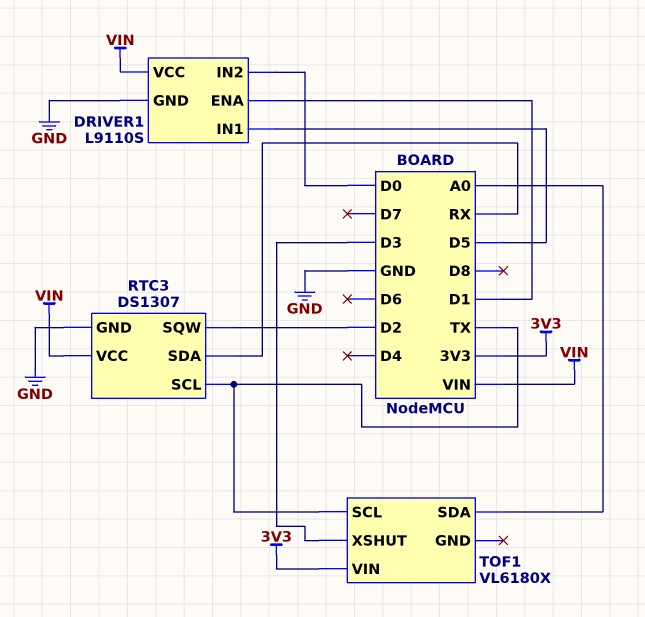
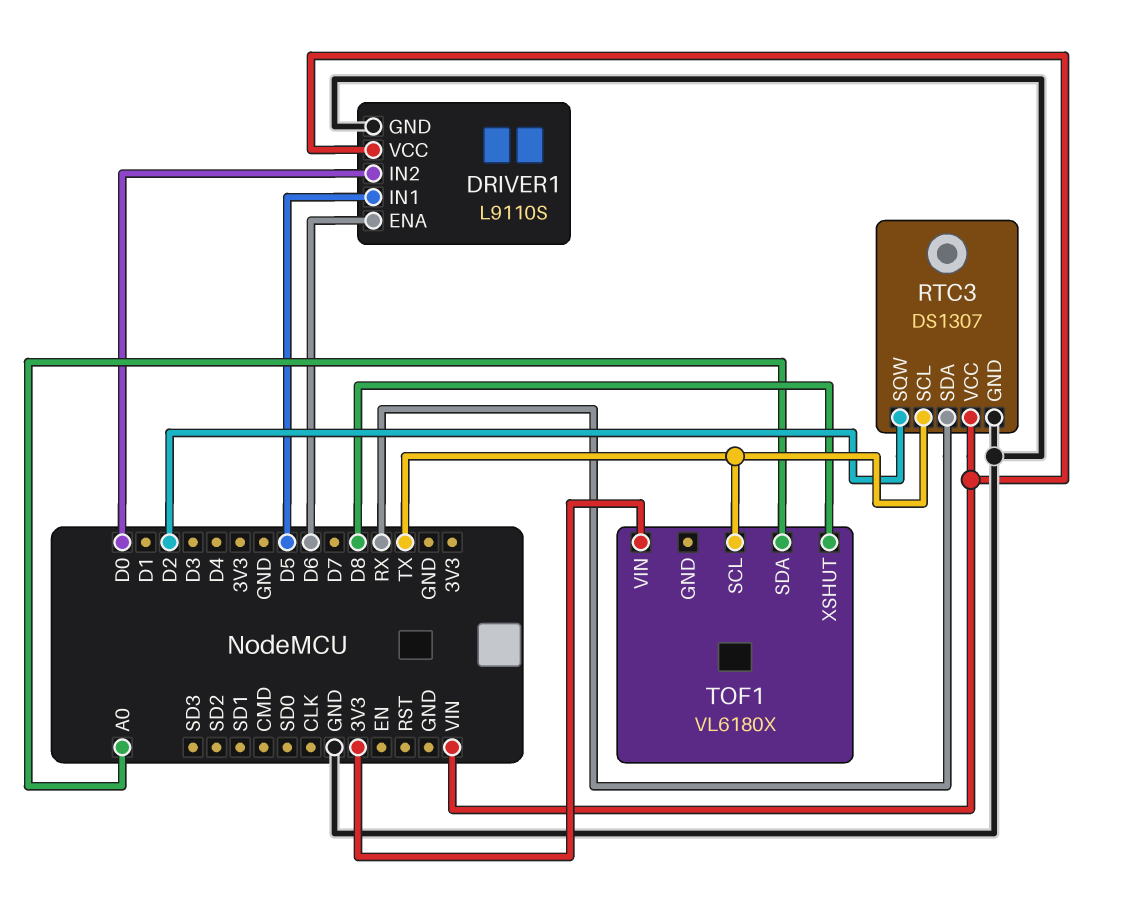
DRIVER1 pin ENA: D1 -> D6
TOF1 pin XSHUT: D3 -> D8

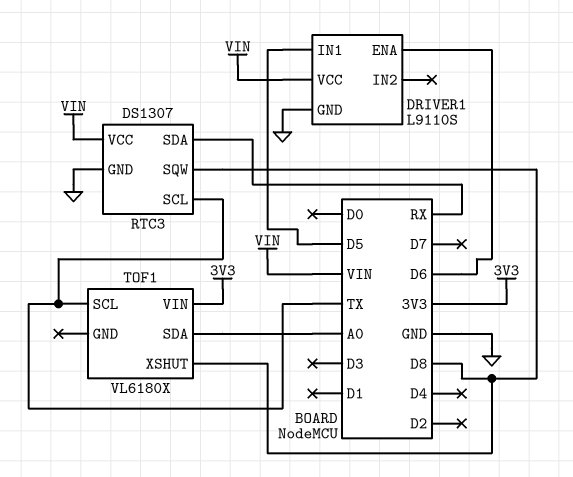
DRIVER1 pin IN2: D0 -> none
RTC3 pin SQW: D2 -> D8

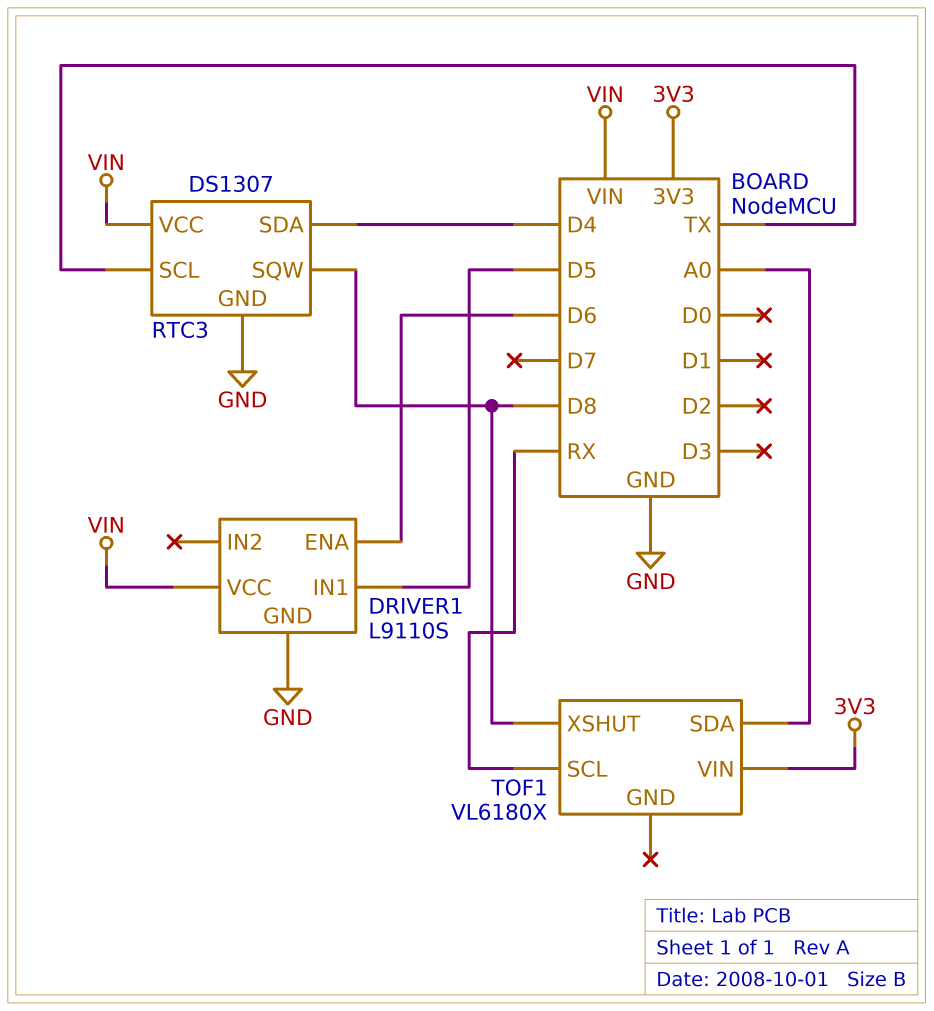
RTC3 pin SDA: RX -> D4
TOF1 pin SCL: TX -> RX

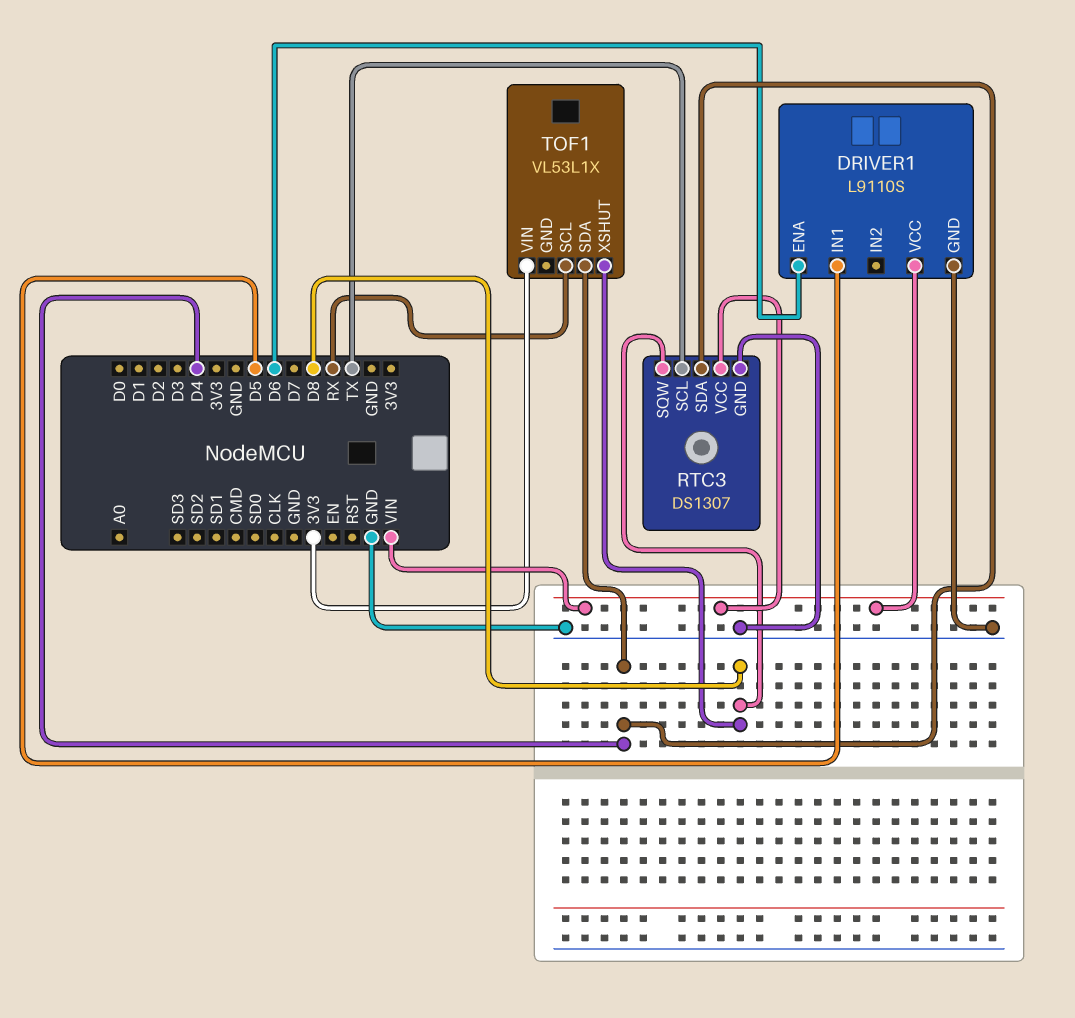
TOF1: VL6180X -> VL53L1X
TOF1 pin SDA: A0 -> D4

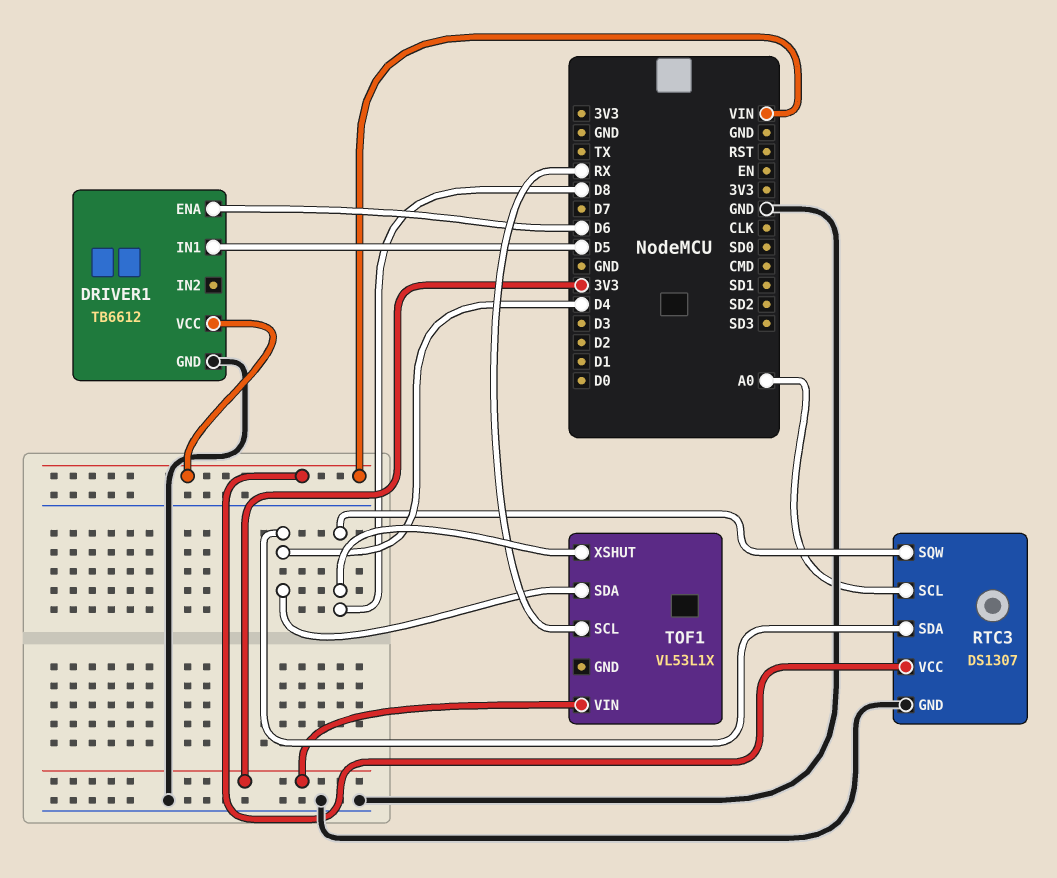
DRIVER1: L9110S -> TB6612
RTC3 pin SCL: TX -> A0

